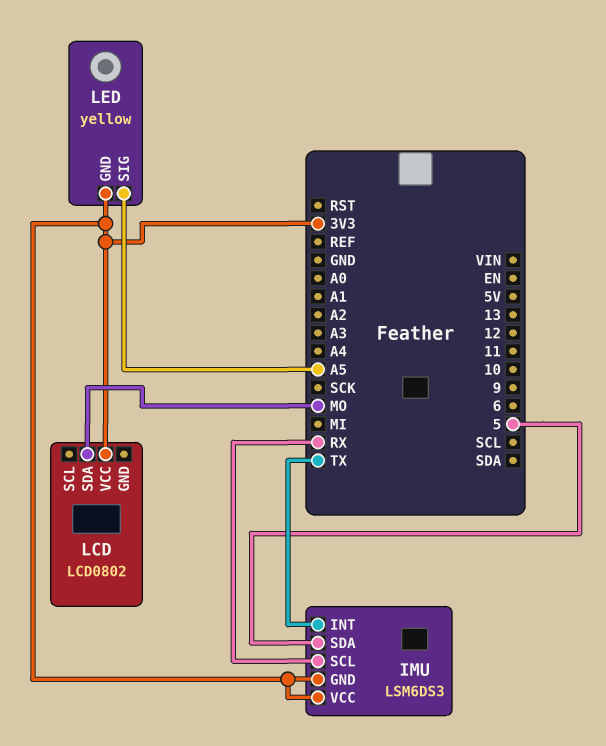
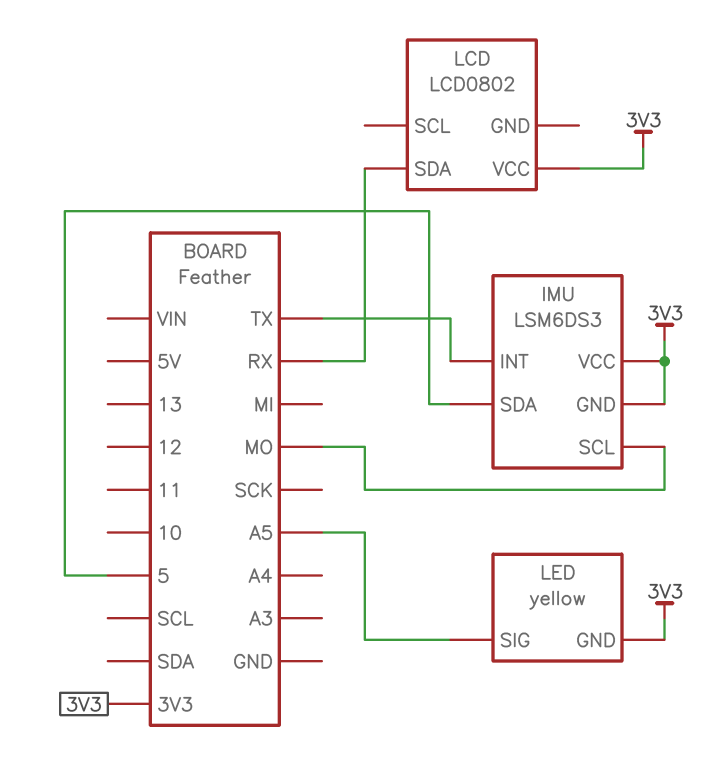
IMU pin SCL: RX -> MO
LCD pin SDA: MO -> RX

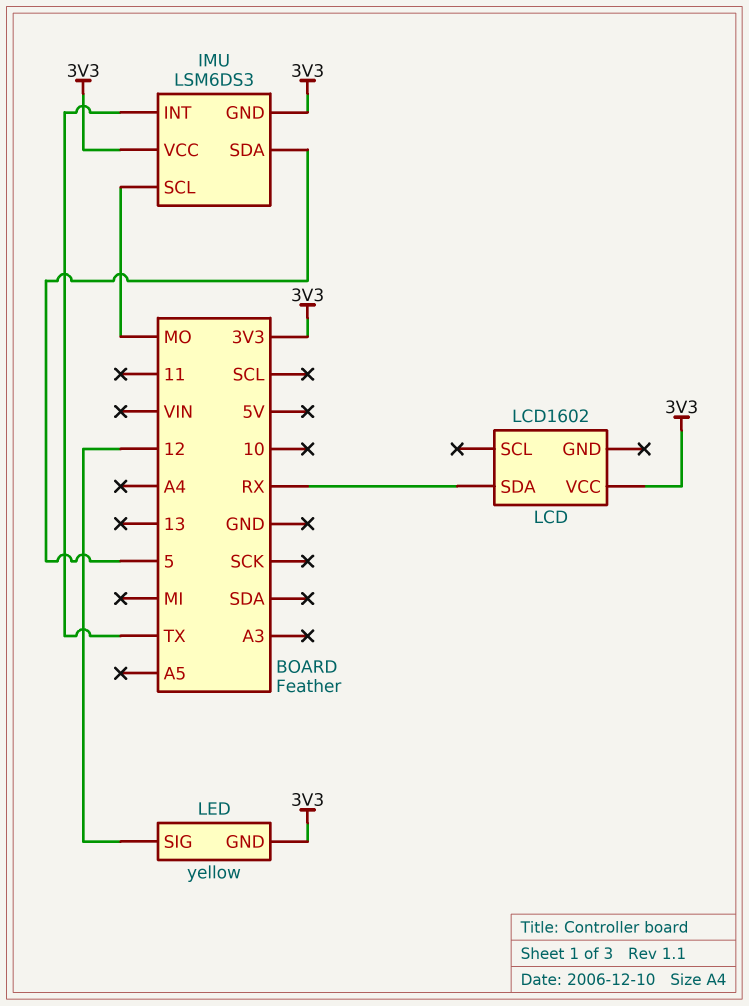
LCD: LCD0802 -> LCD1602
LED pin SIG: A5 -> 12

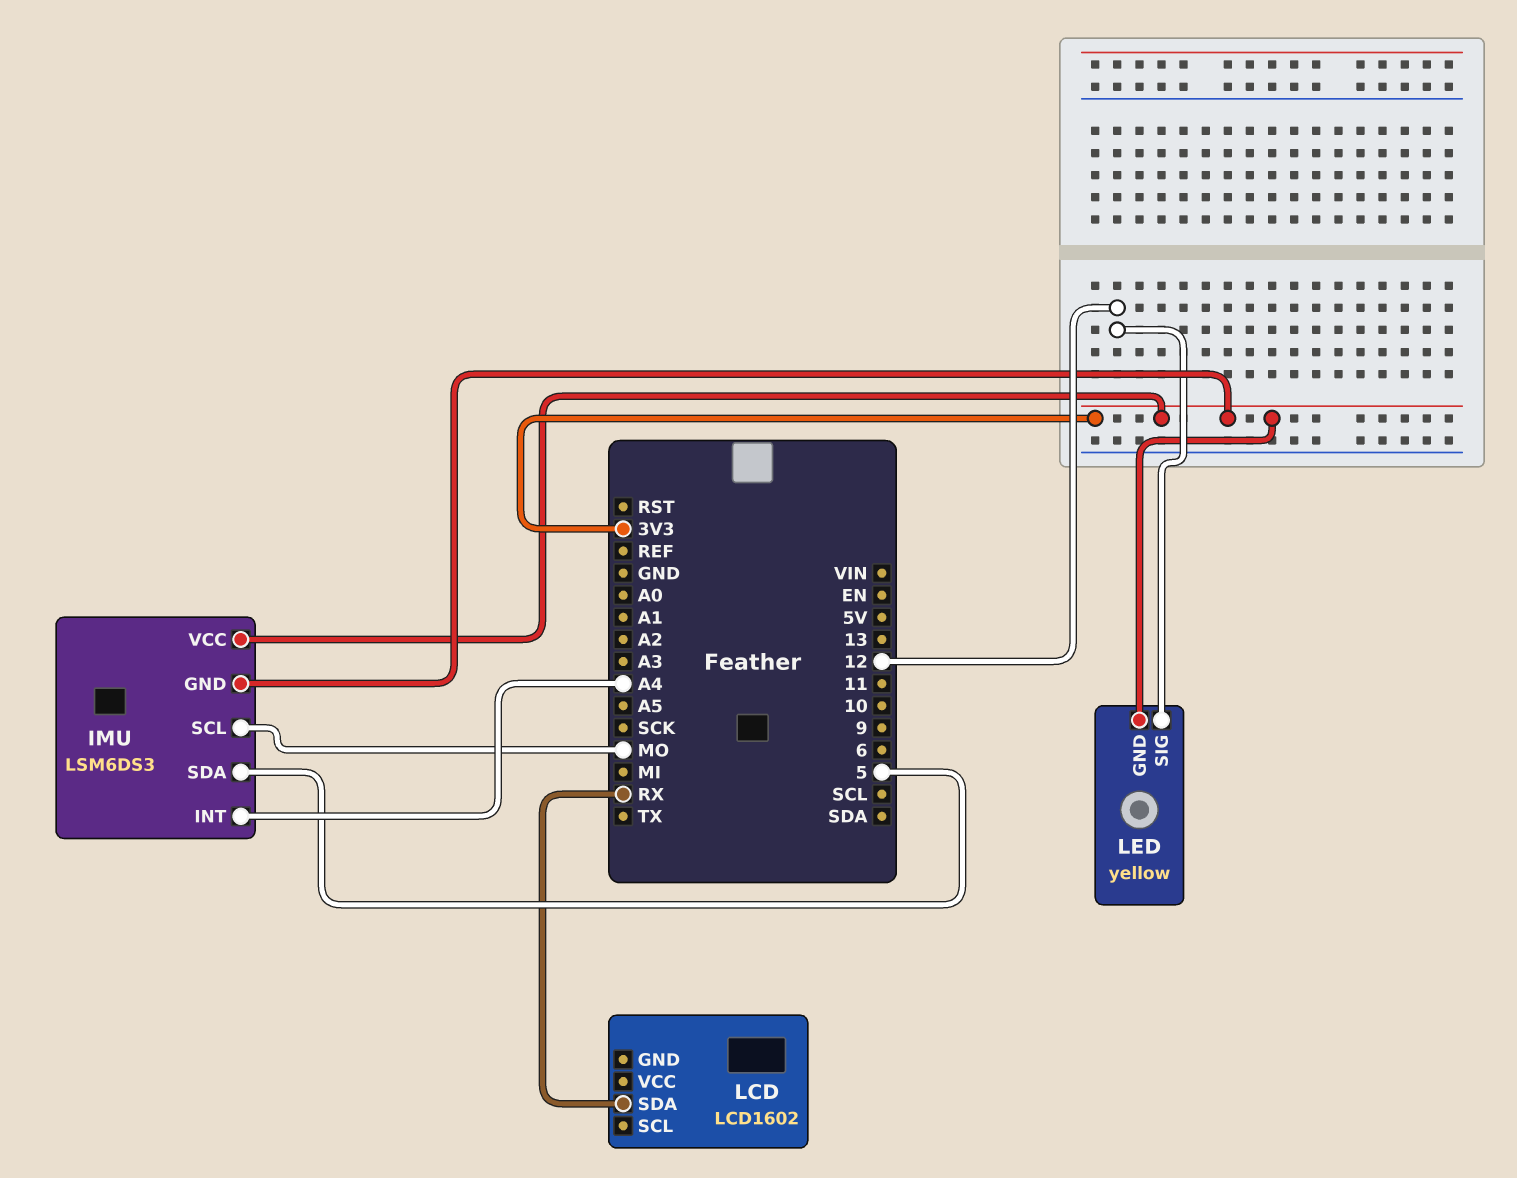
IMU pin INT: TX -> A4
LCD pin VCC: 3V3 -> none

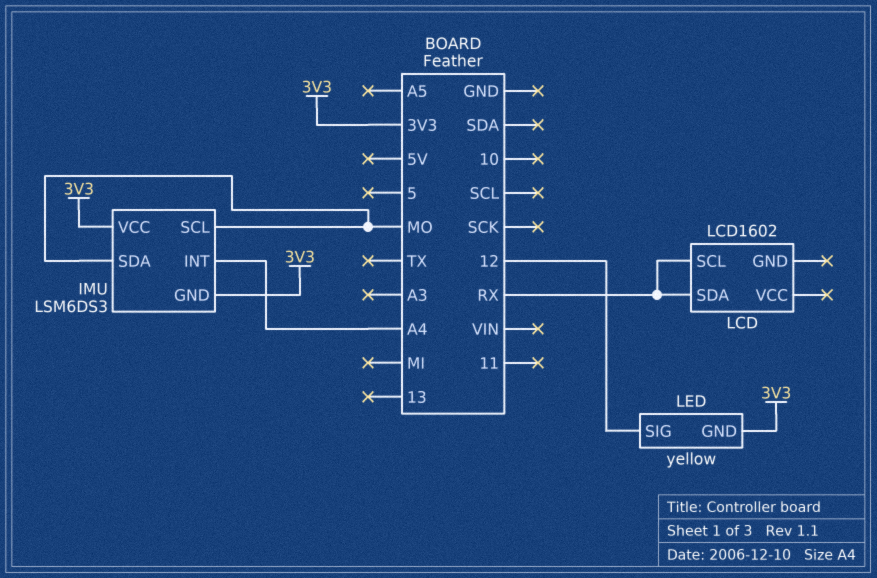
IMU pin SDA: 5 -> MO
LCD pin SCL: none -> RX

